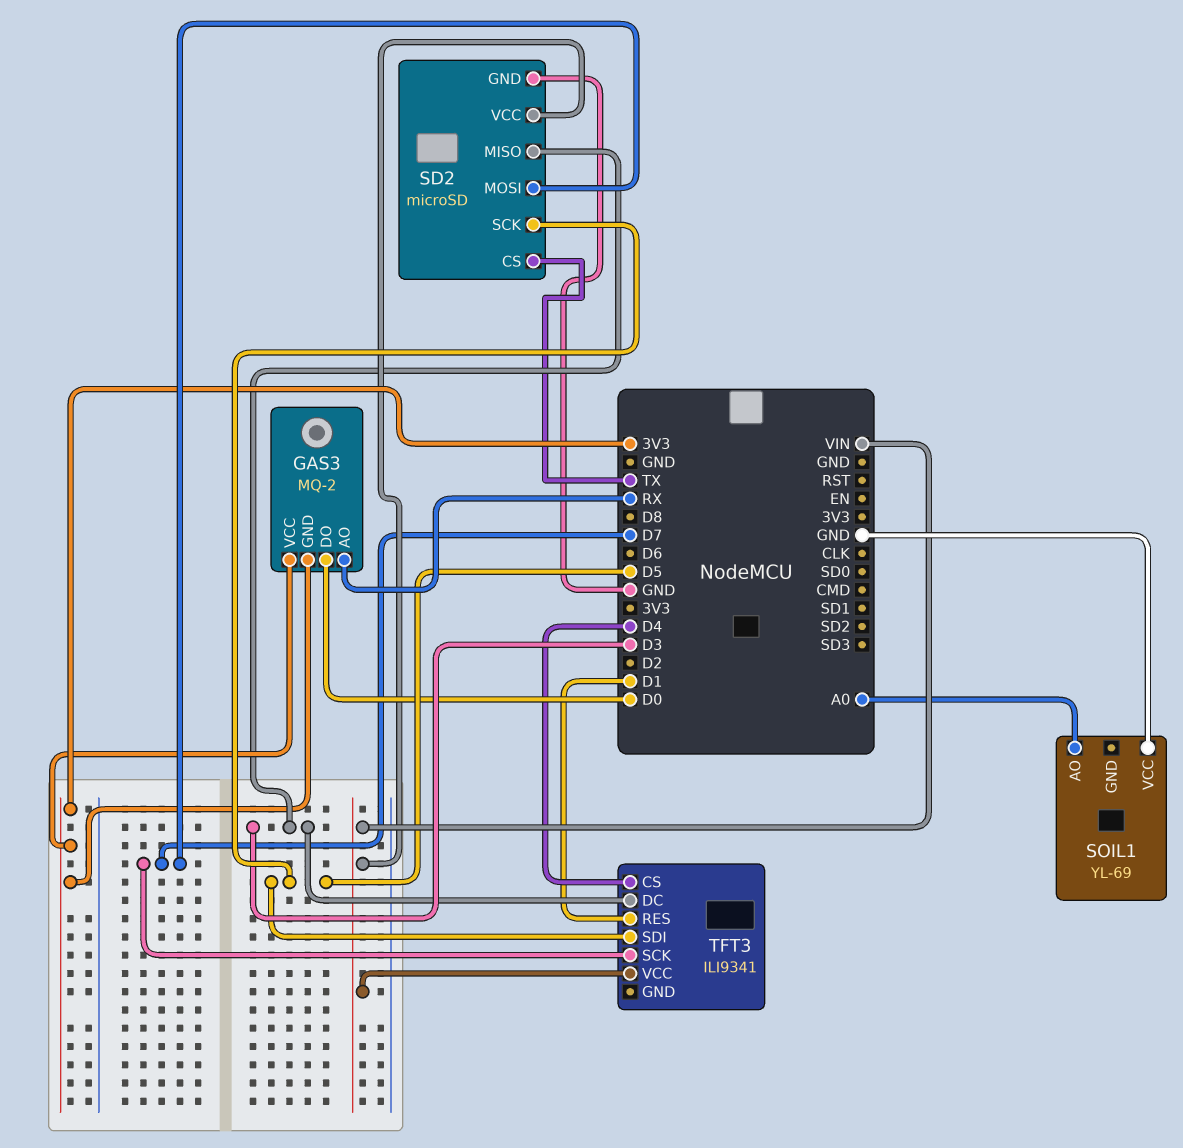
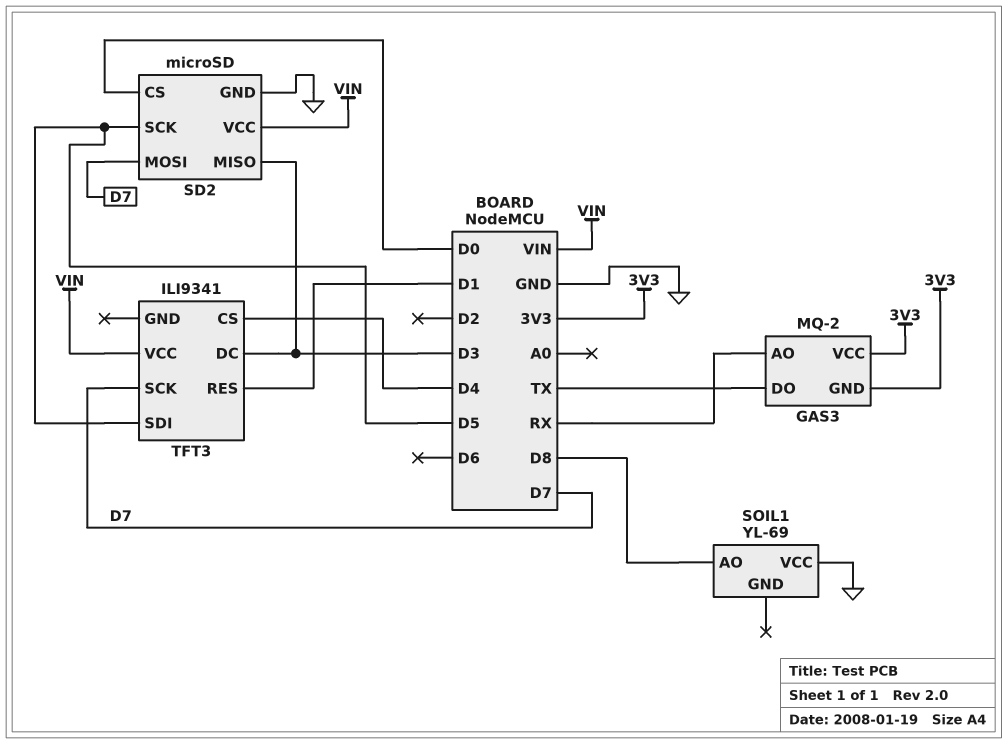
GAS3 pin DO: D0 -> TX
SD2 pin CS: TX -> D0
SOIL1 pin AO: A0 -> D8

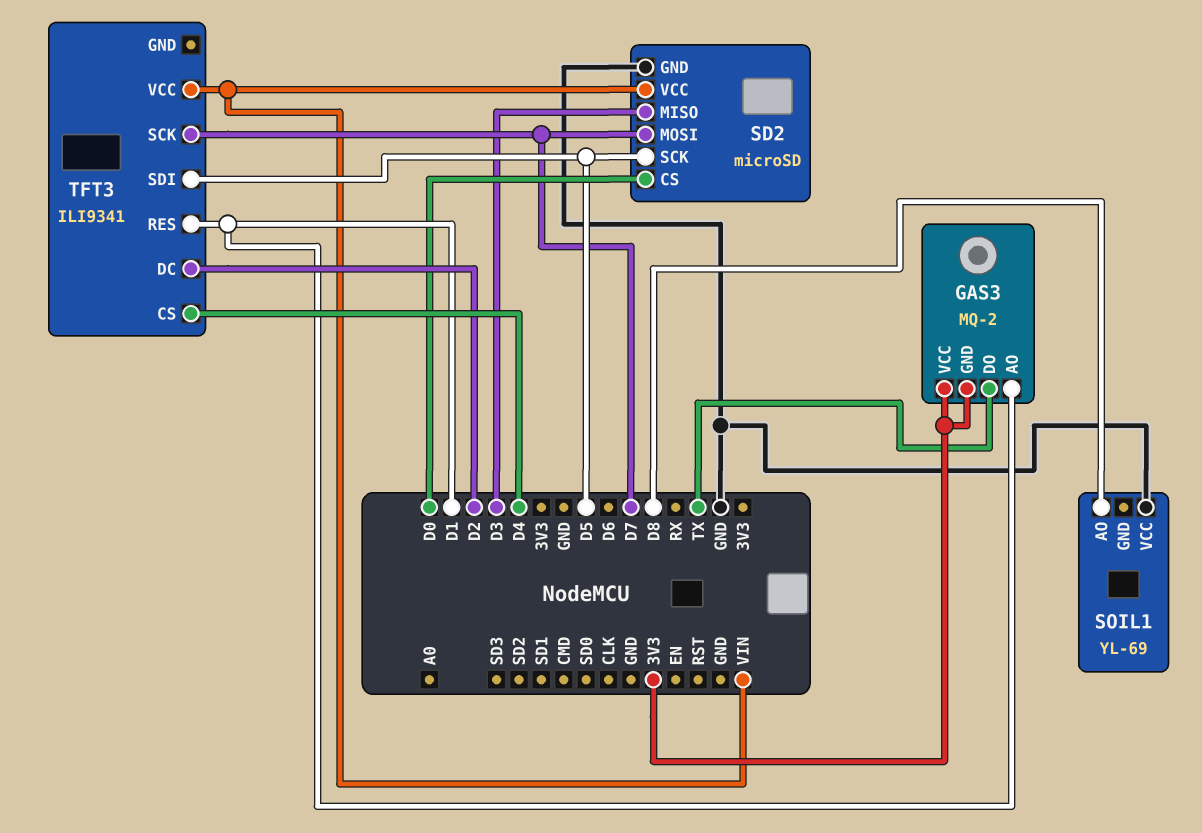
GAS3 pin AO: RX -> D1
TFT3 pin DC: D3 -> D2

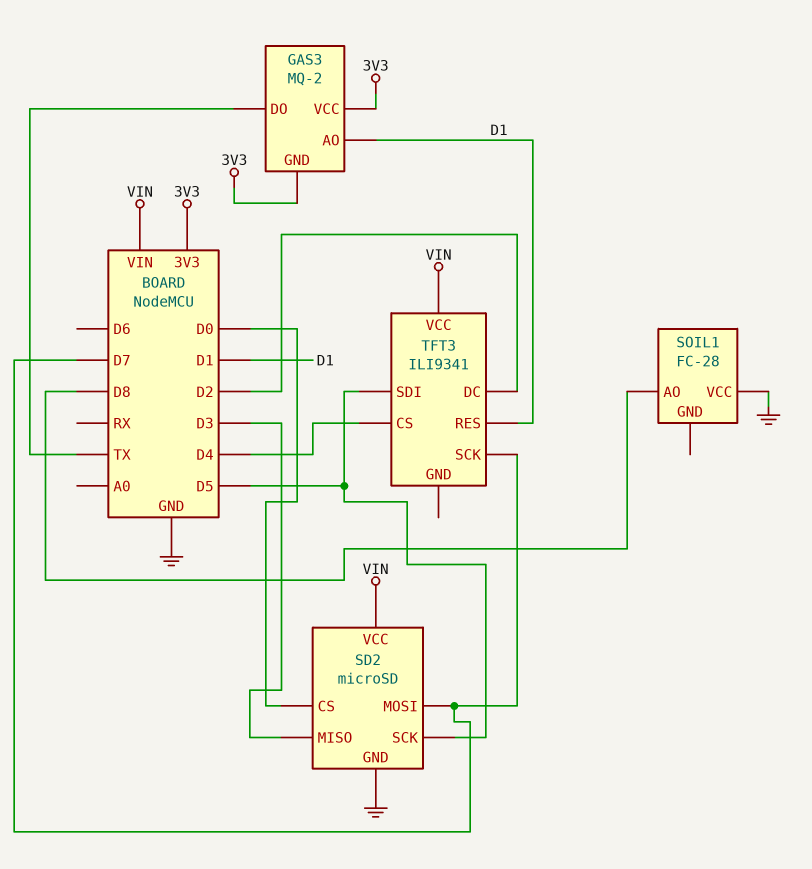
SOIL1: YL-69 -> FC-28

